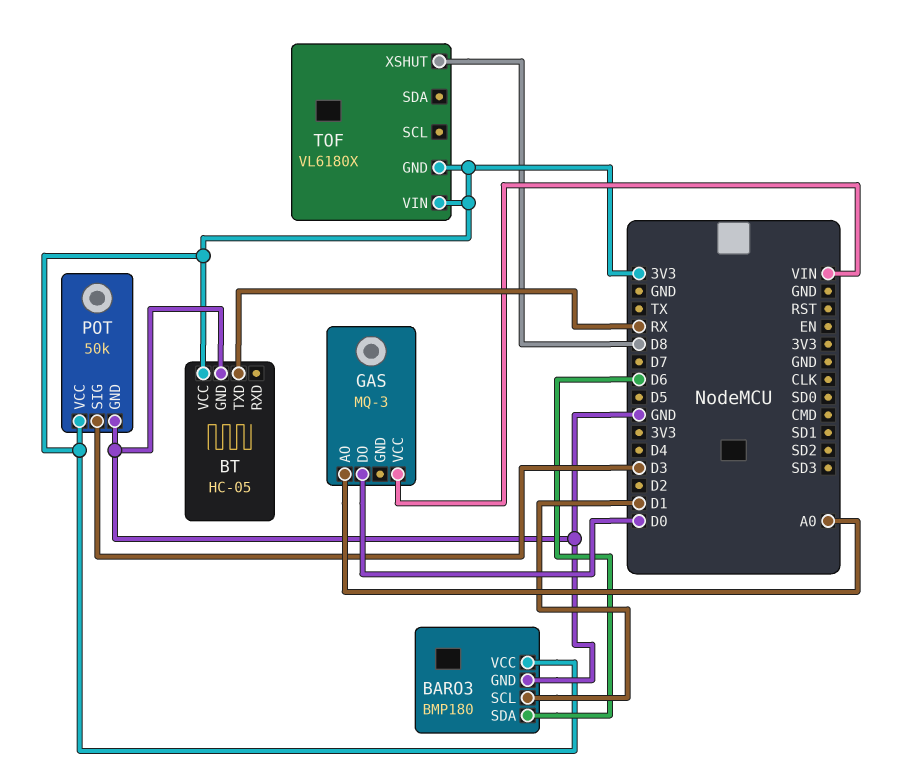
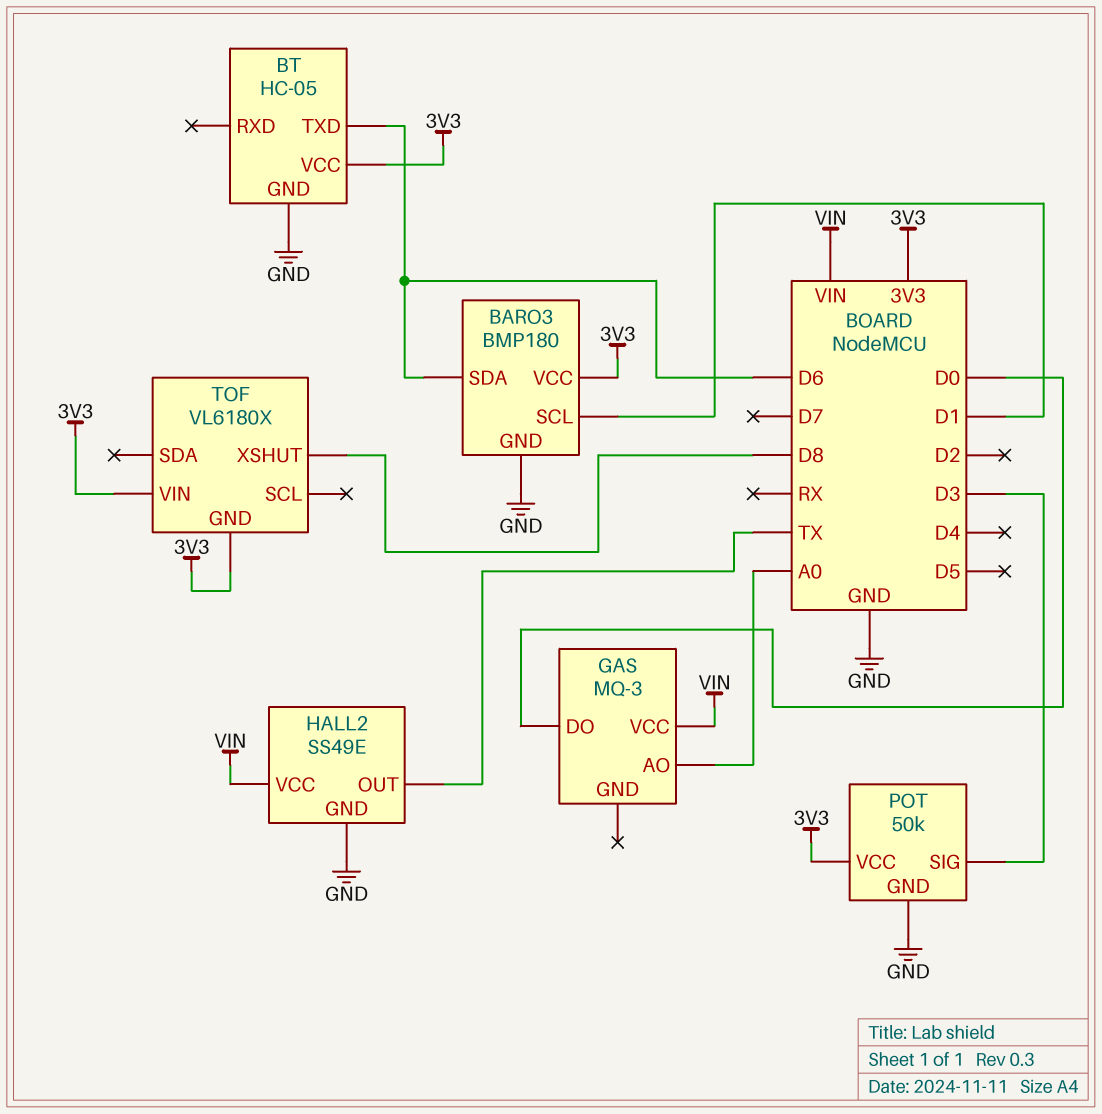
BT pin TXD: RX -> D6
HALL2: none -> SS49E
HALL2 pin GND: none -> GND
HALL2 pin OUT: none -> TX
HALL2 pin VCC: none -> VIN

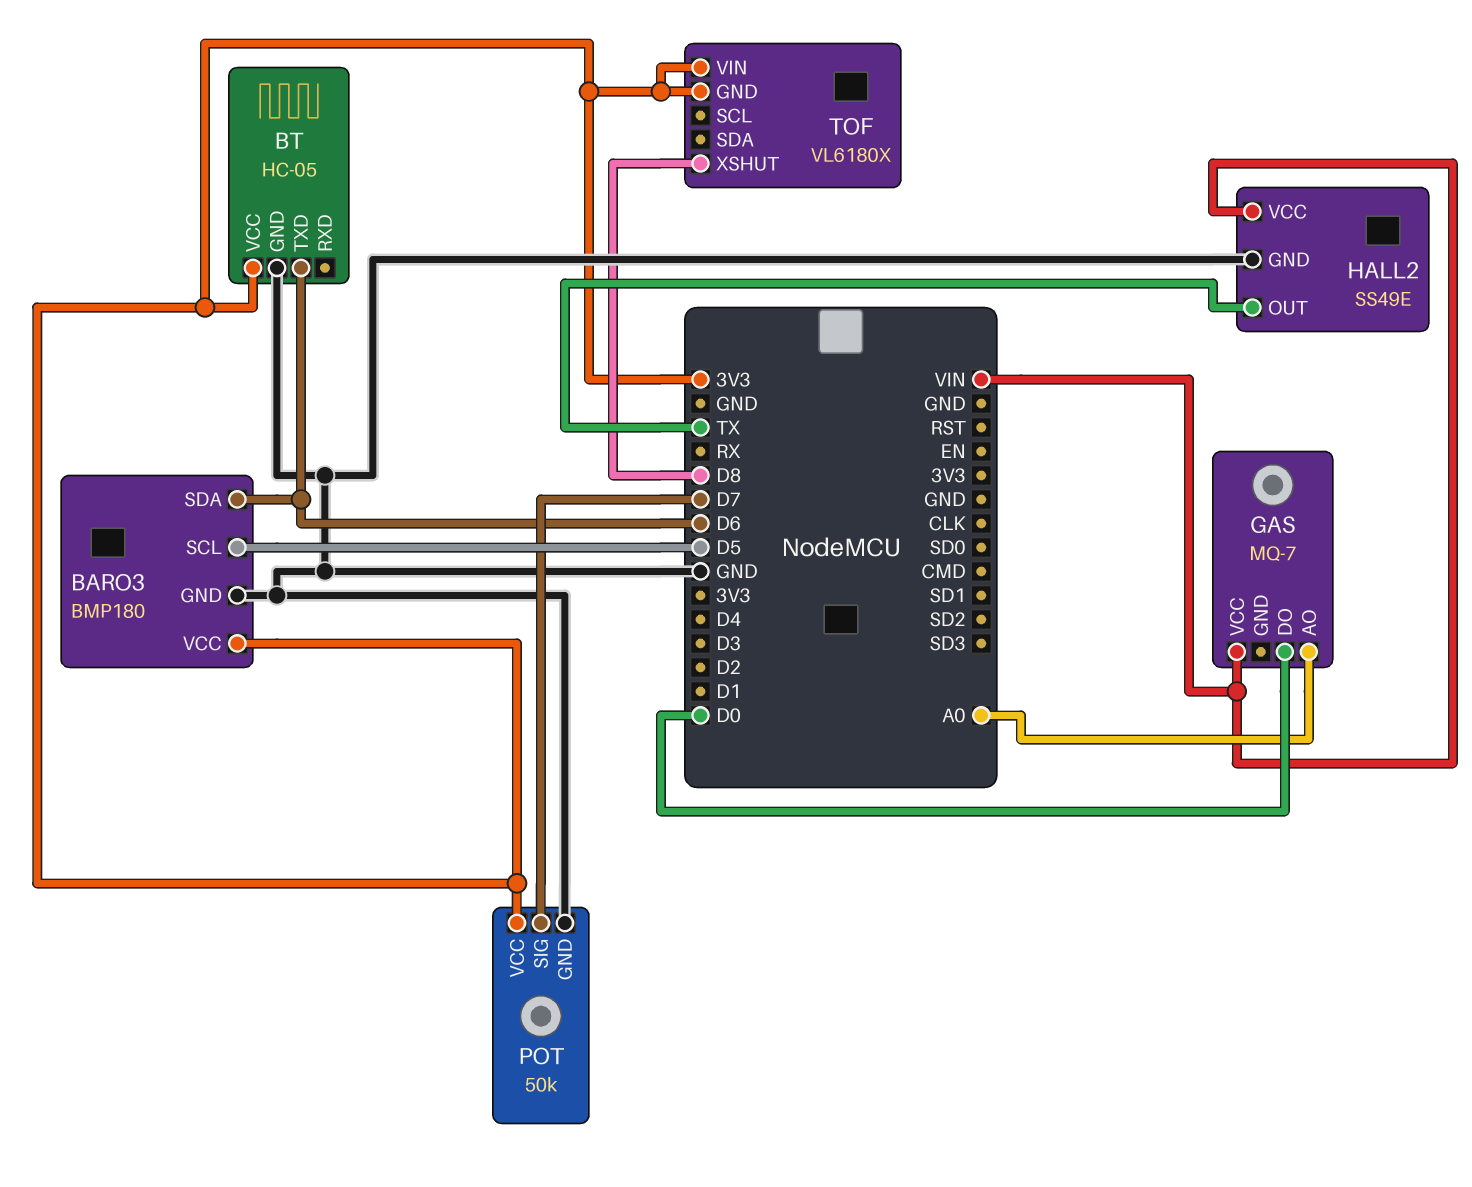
BARO3 pin SCL: D1 -> D5
GAS: MQ-3 -> MQ-7
POT pin SIG: D3 -> D7

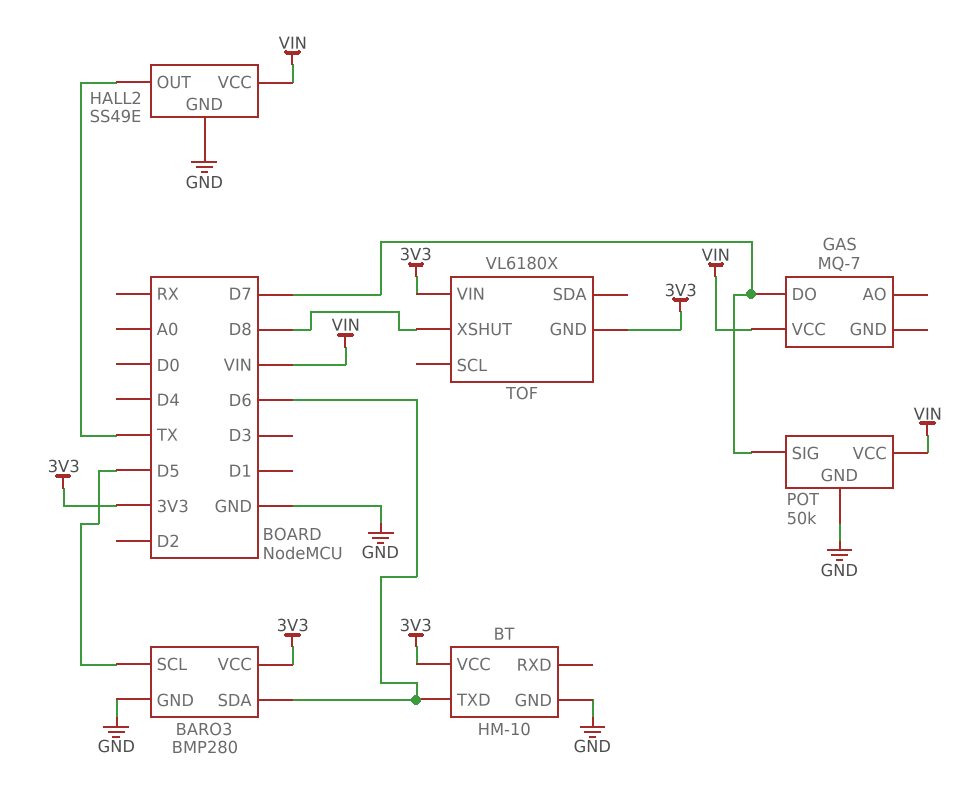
BARO3: BMP180 -> BMP280
BT: HC-05 -> HM-10
GAS pin AO: A0 -> none
GAS pin DO: D0 -> D7
POT pin VCC: 3V3 -> VIN

